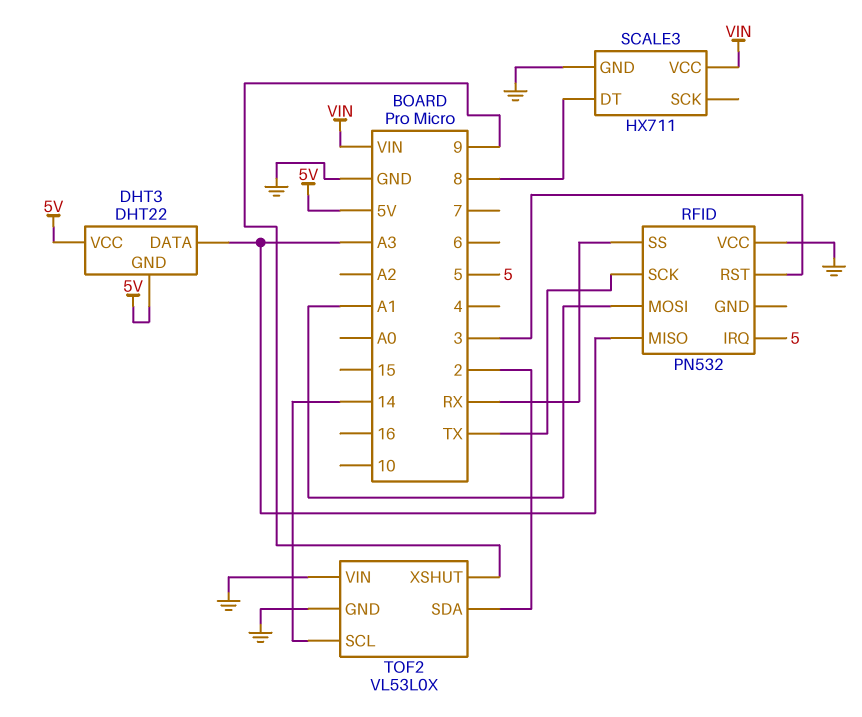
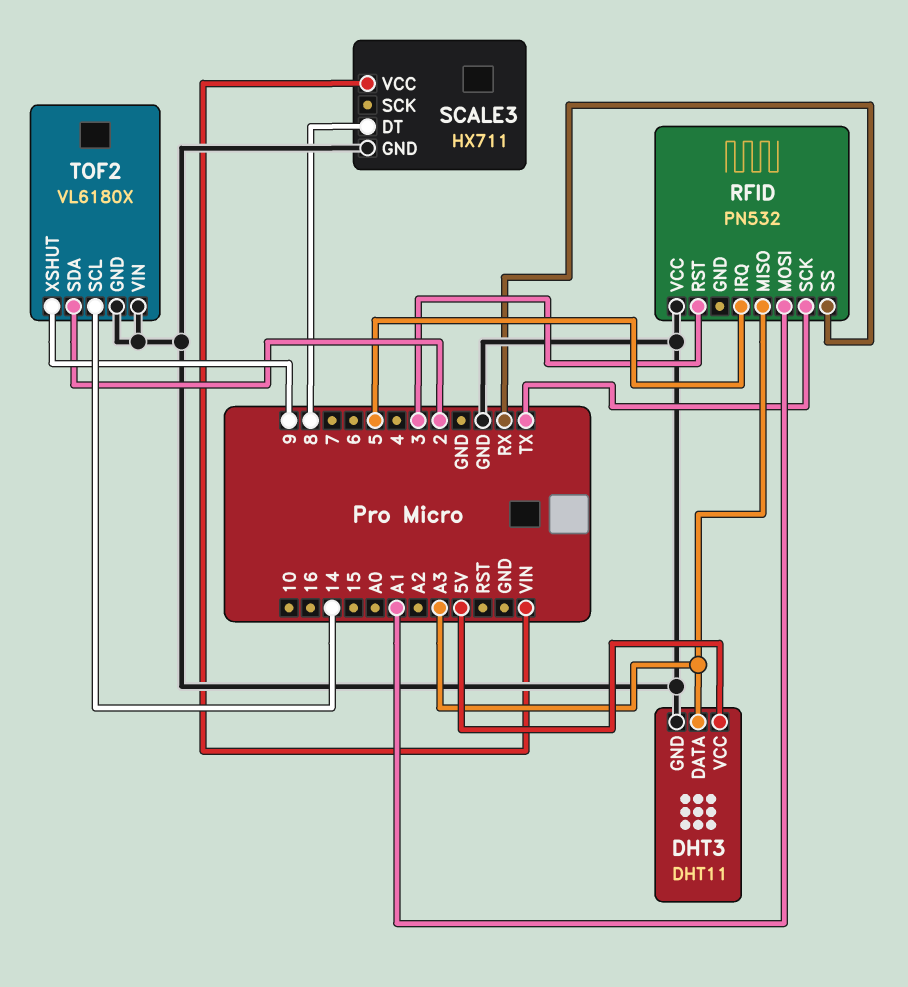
DHT3: DHT22 -> DHT11
DHT3 pin GND: 5V -> GND
TOF2: VL53L0X -> VL6180X

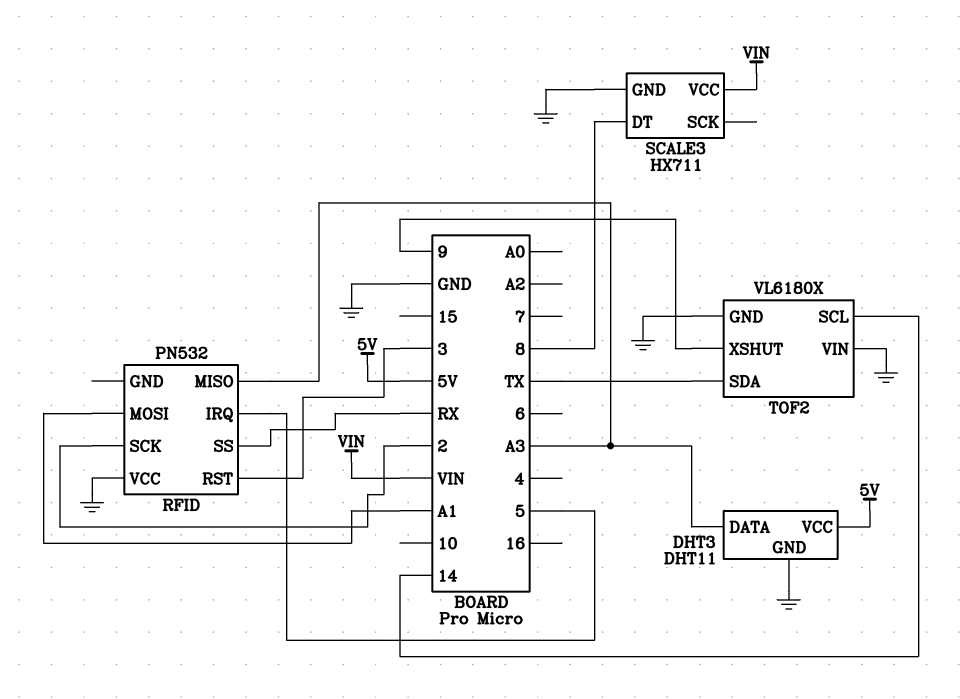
RFID pin SCK: TX -> 2
TOF2 pin SDA: 2 -> TX

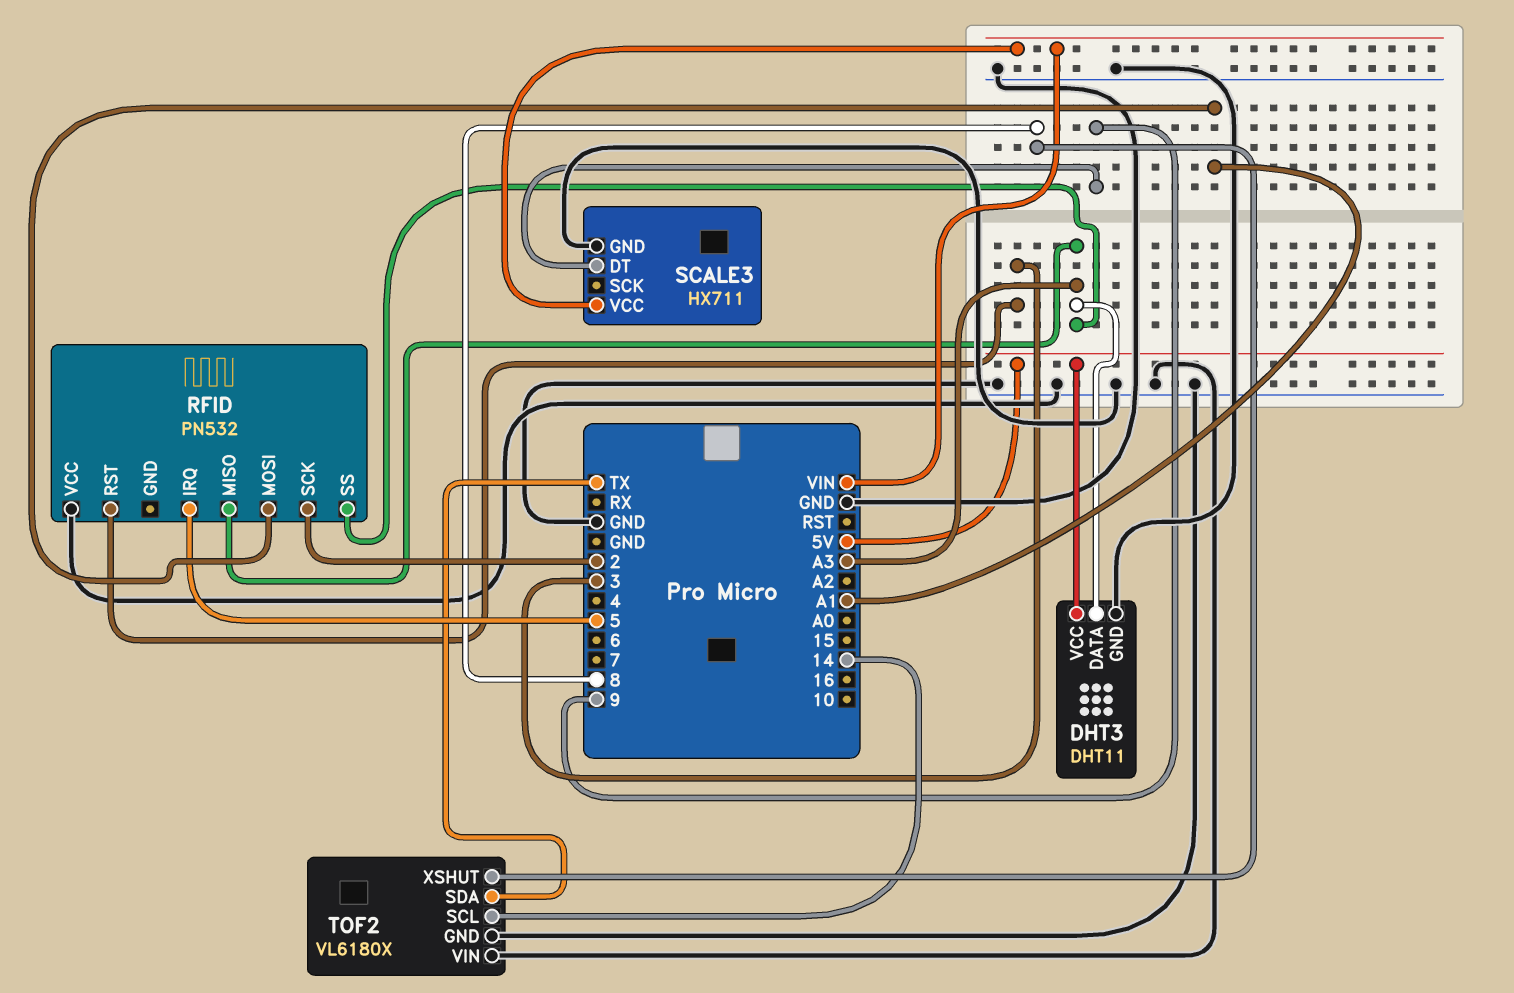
RFID pin SS: RX -> A3
SCALE3 pin DT: 8 -> 9
TOF2 pin XSHUT: 9 -> 8

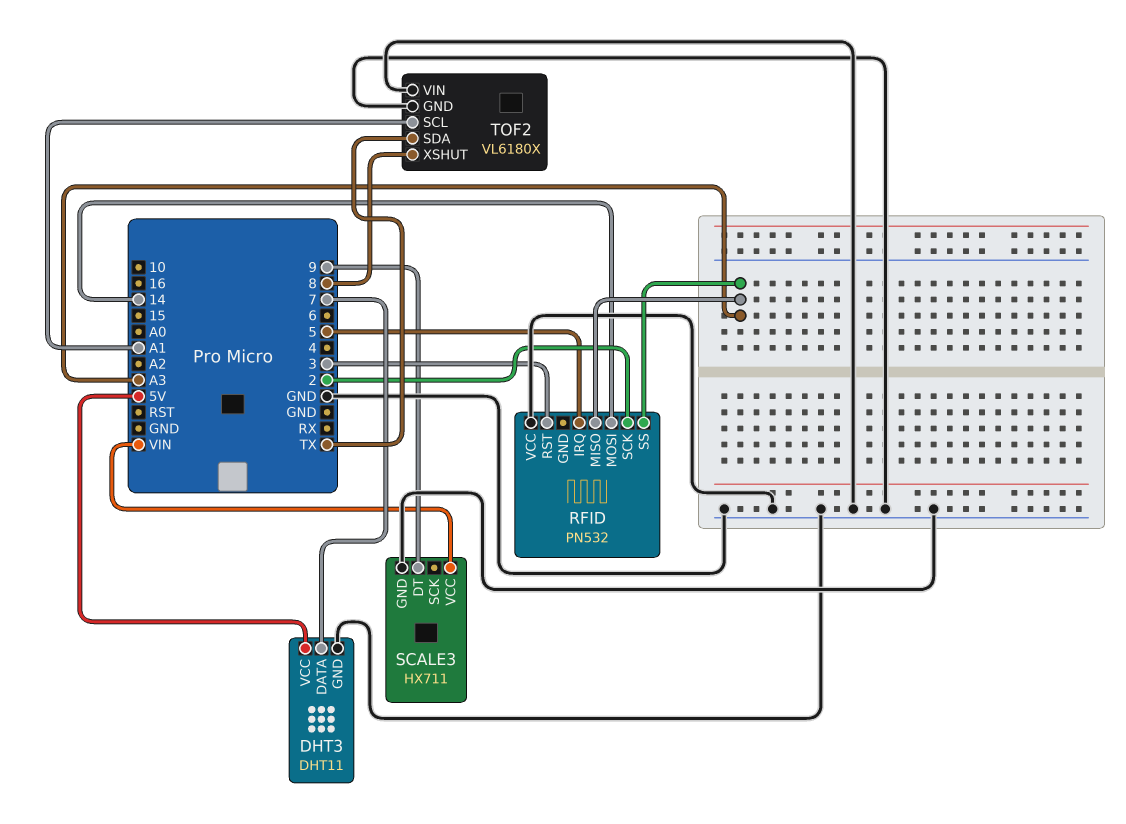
DHT3 pin DATA: A3 -> 7
RFID pin MOSI: A1 -> 14
TOF2 pin SCL: 14 -> A1

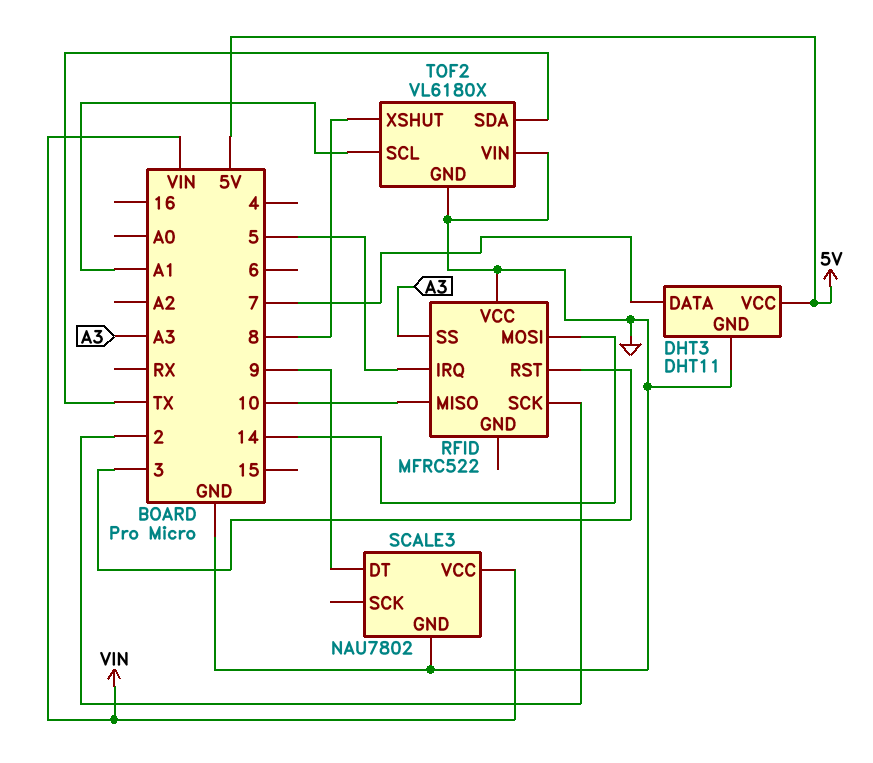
RFID: PN532 -> MFRC522
RFID pin MISO: A3 -> 10
SCALE3: HX711 -> NAU7802

